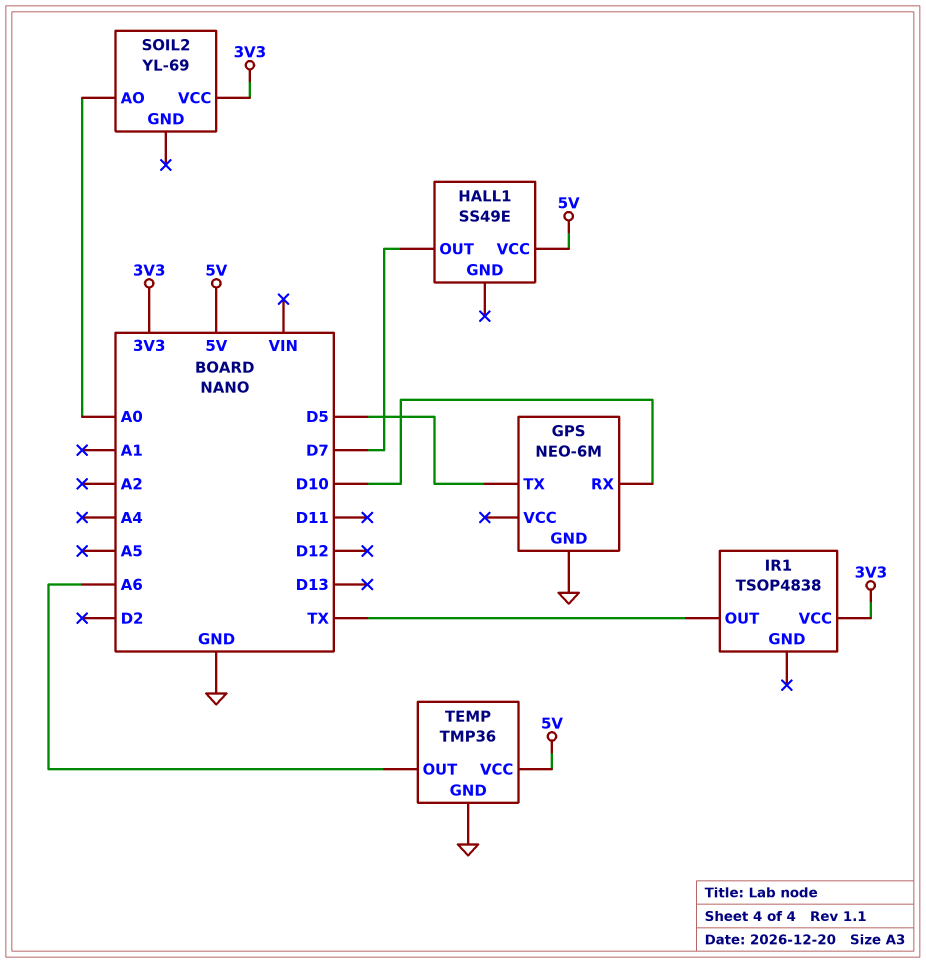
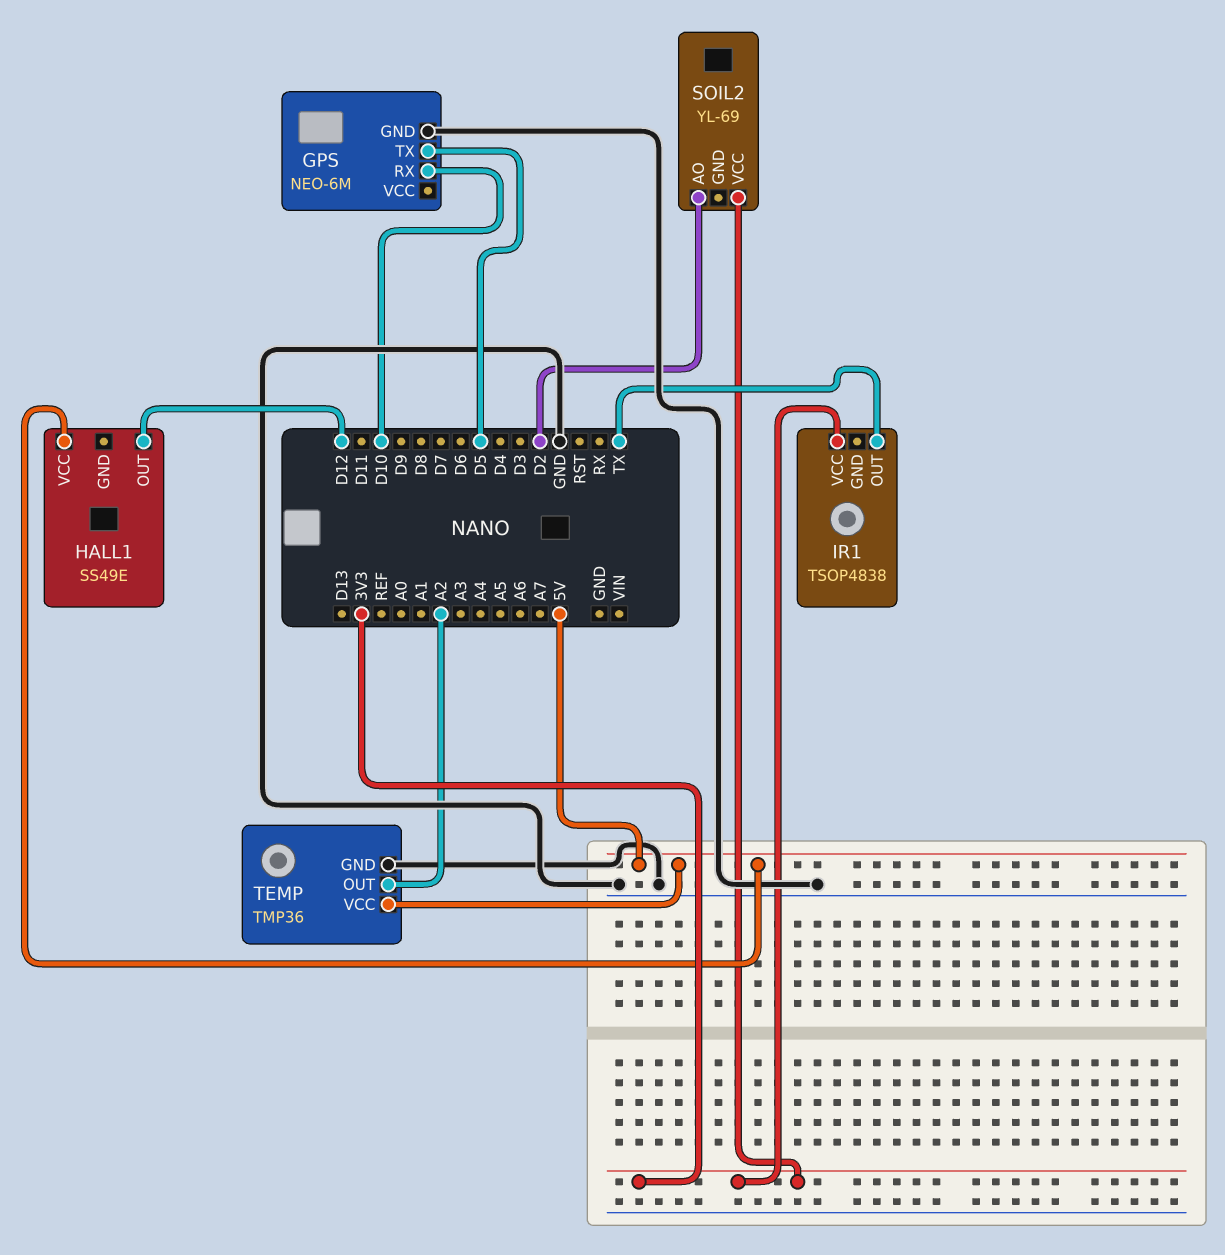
HALL1 pin OUT: D7 -> D12
SOIL2 pin AO: A0 -> D2
TEMP pin OUT: A6 -> A2

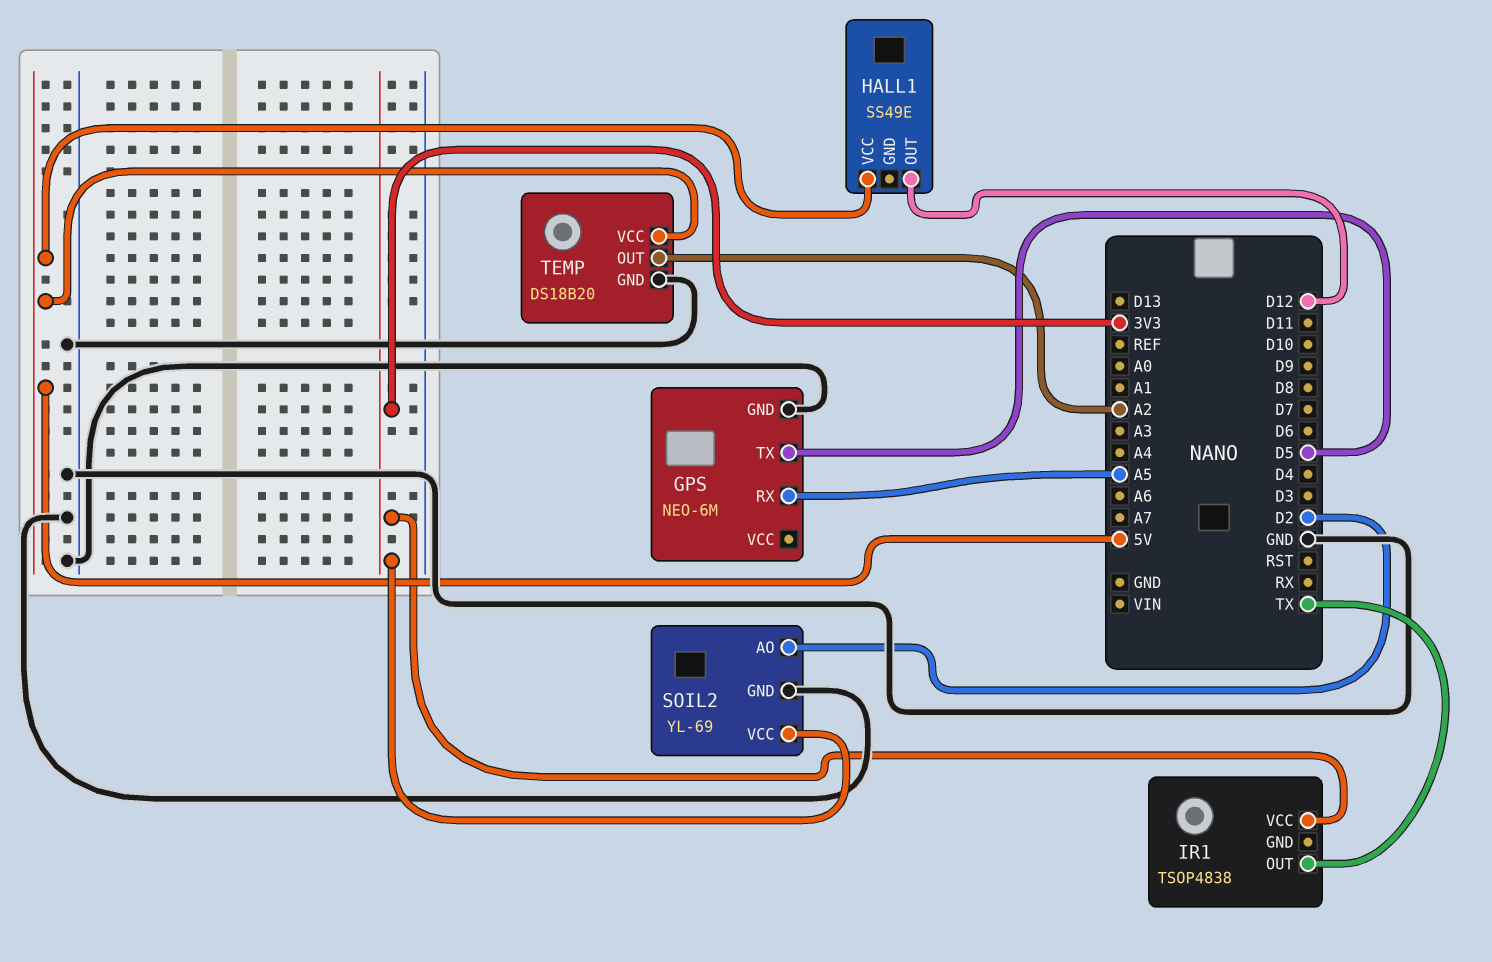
GPS pin RX: D10 -> A5
SOIL2 pin GND: none -> GND
TEMP: TMP36 -> DS18B20

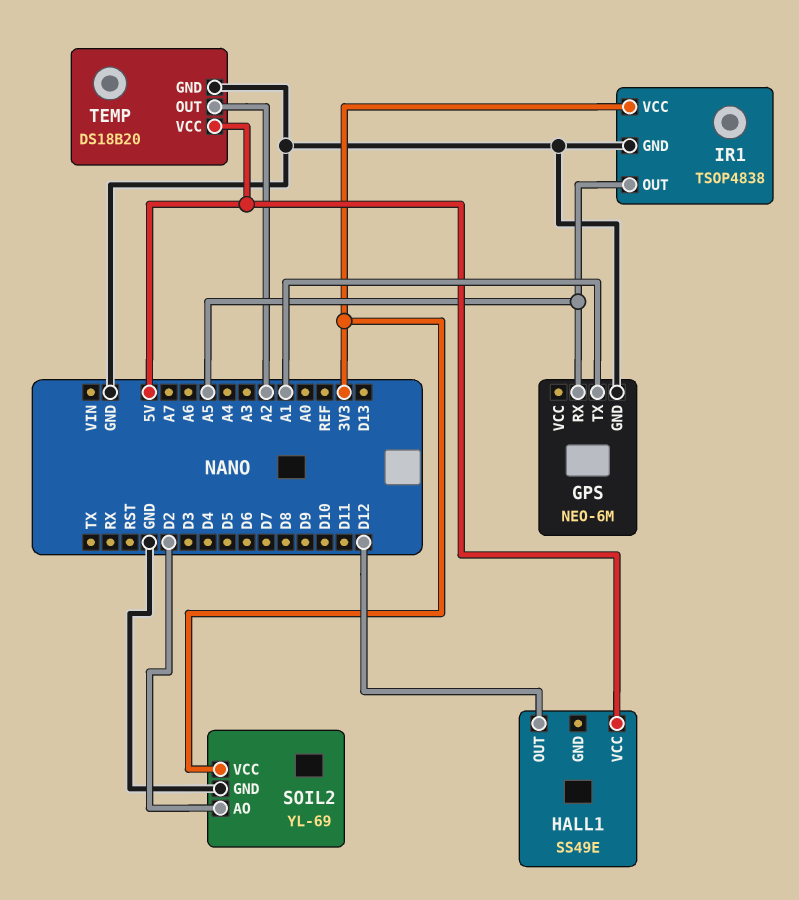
GPS pin TX: D5 -> A1
IR1 pin GND: none -> GND
IR1 pin OUT: TX -> A5

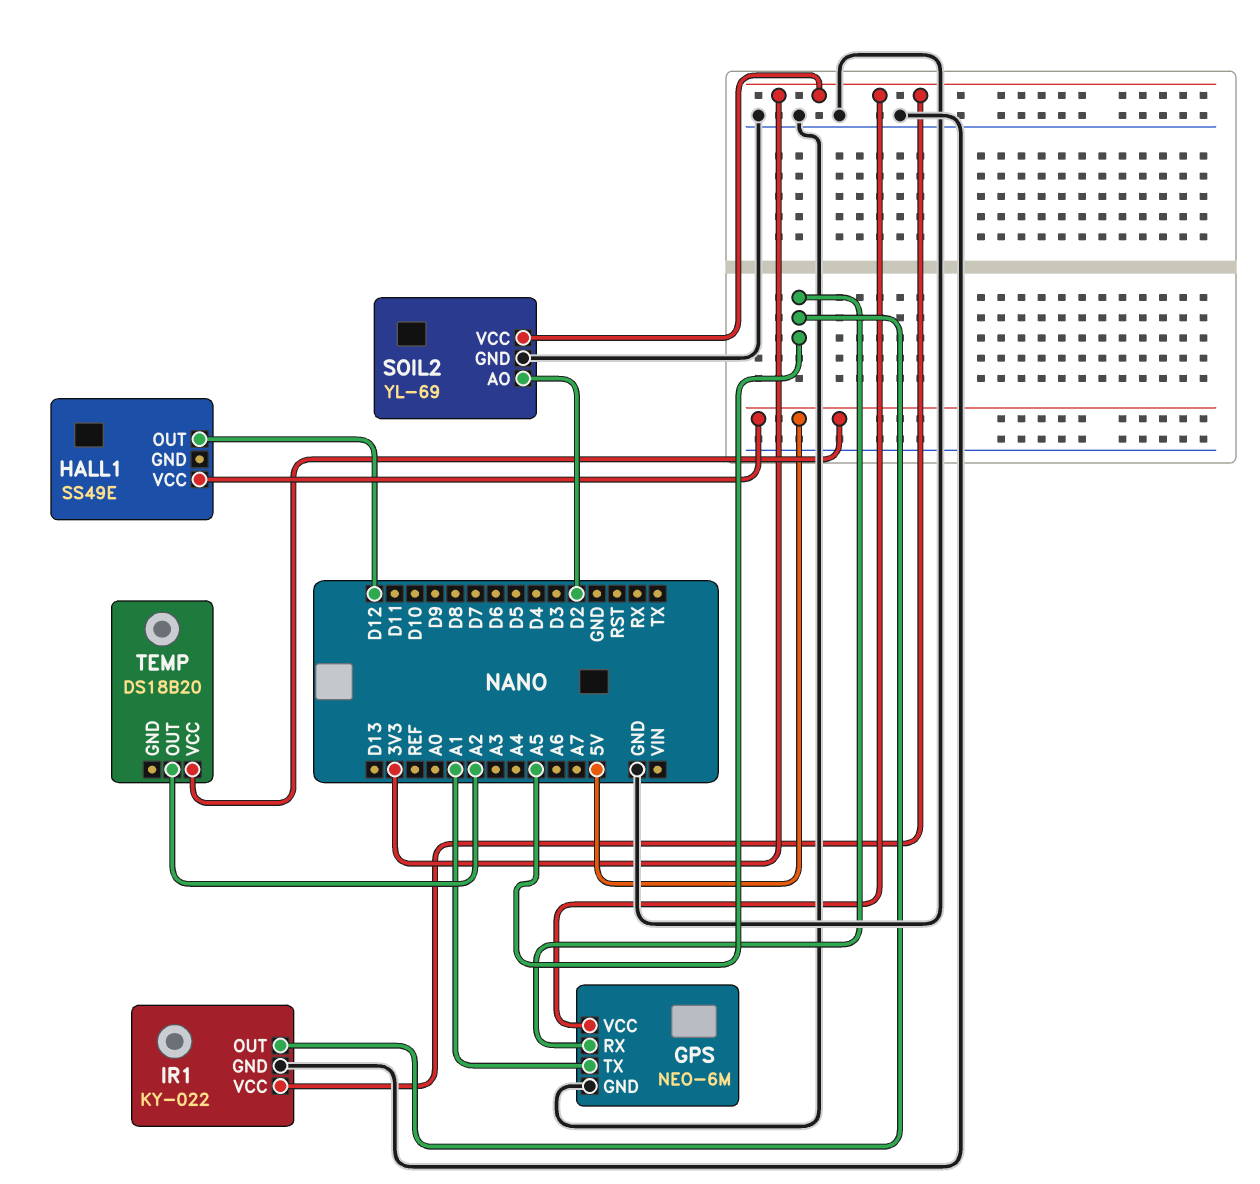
GPS pin VCC: none -> 3V3
IR1: TSOP4838 -> KY-022
TEMP pin GND: GND -> none

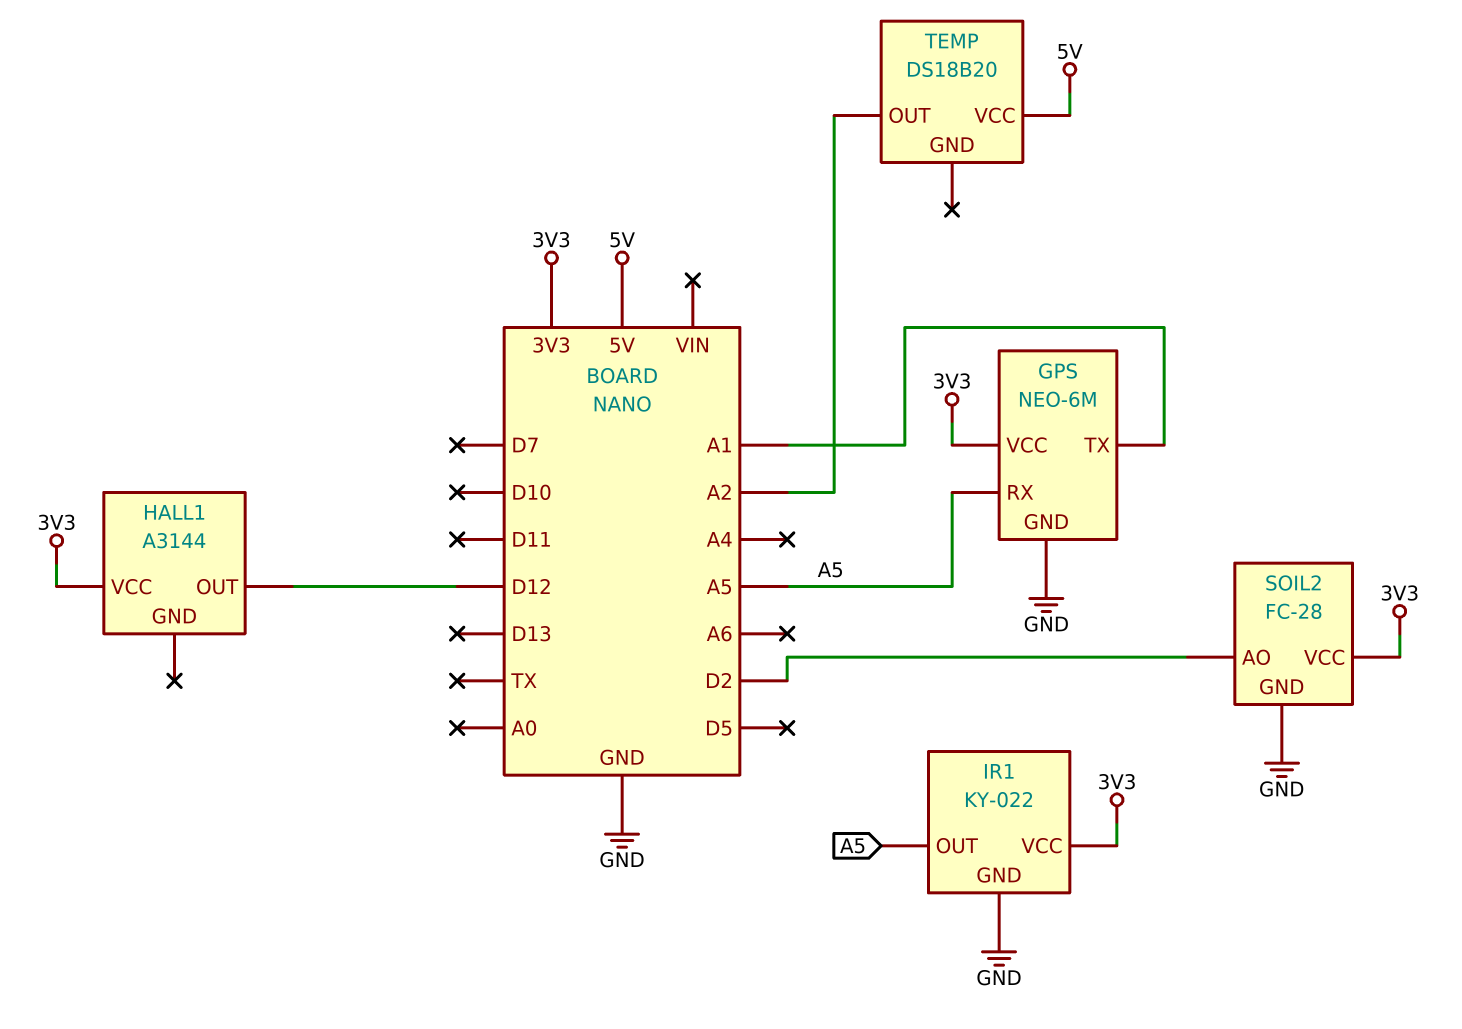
HALL1: SS49E -> A3144
HALL1 pin VCC: 5V -> 3V3
SOIL2: YL-69 -> FC-28

